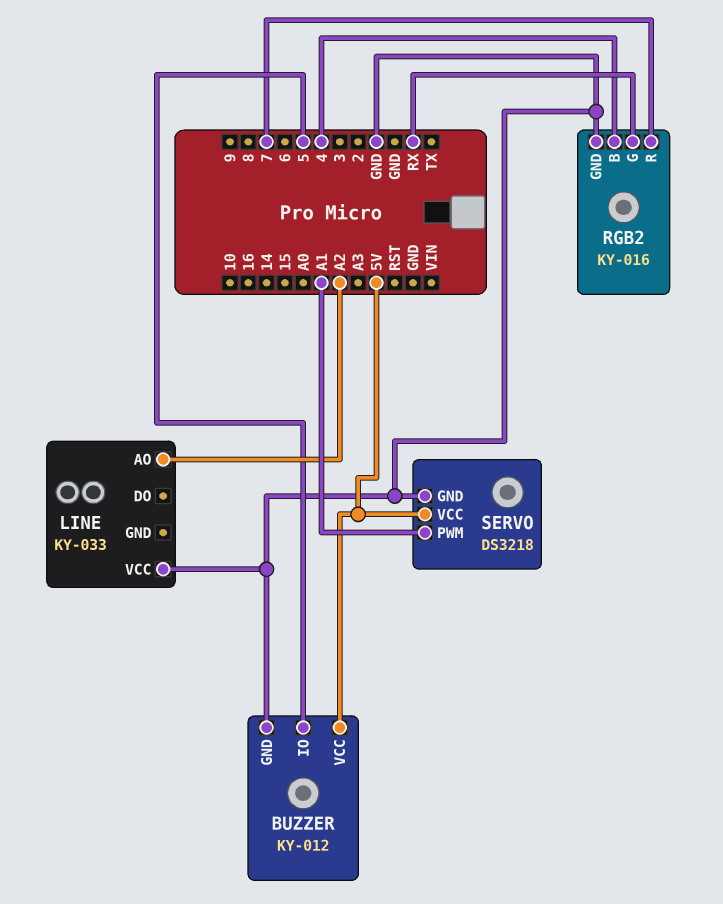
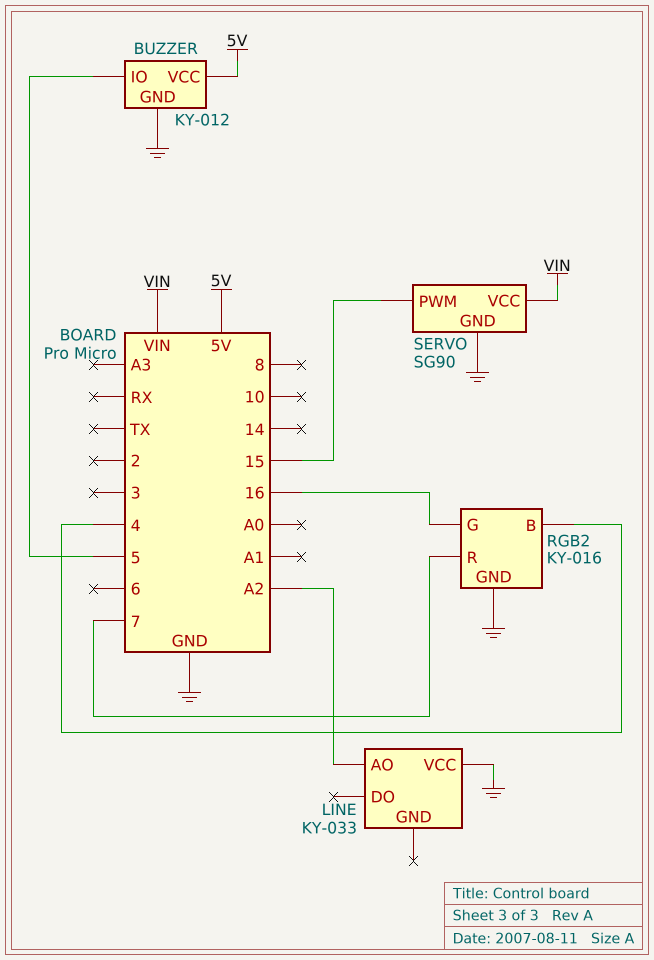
RGB2 pin G: RX -> 16
SERVO: DS3218 -> SG90
SERVO pin PWM: A1 -> 15
SERVO pin VCC: 5V -> VIN

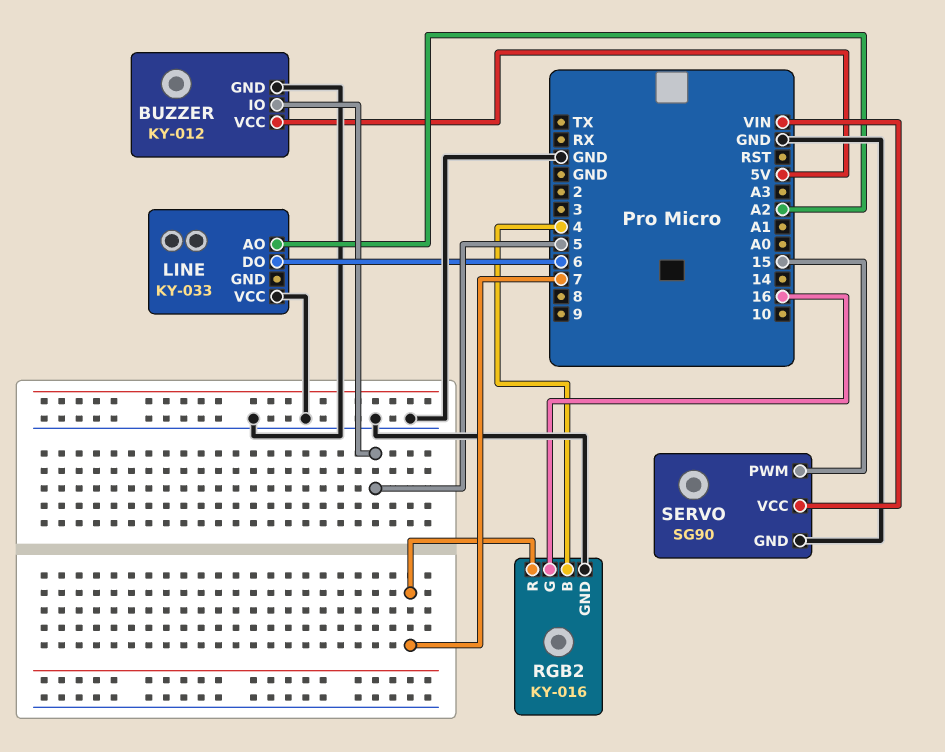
LINE pin DO: none -> 6

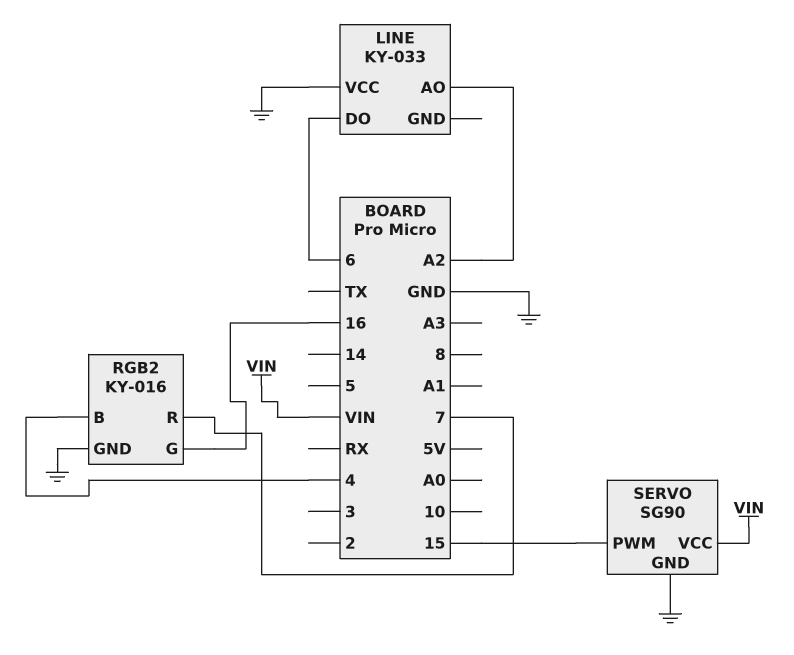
BUZZER: KY-012 -> none
BUZZER pin GND: GND -> none
BUZZER pin IO: 5 -> none
BUZZER pin VCC: 5V -> none

